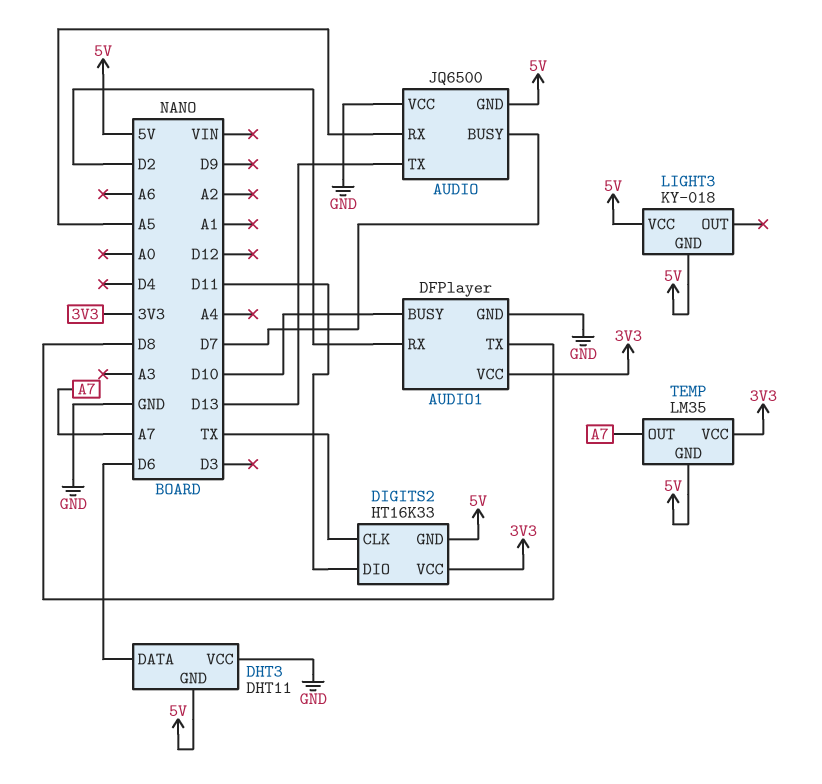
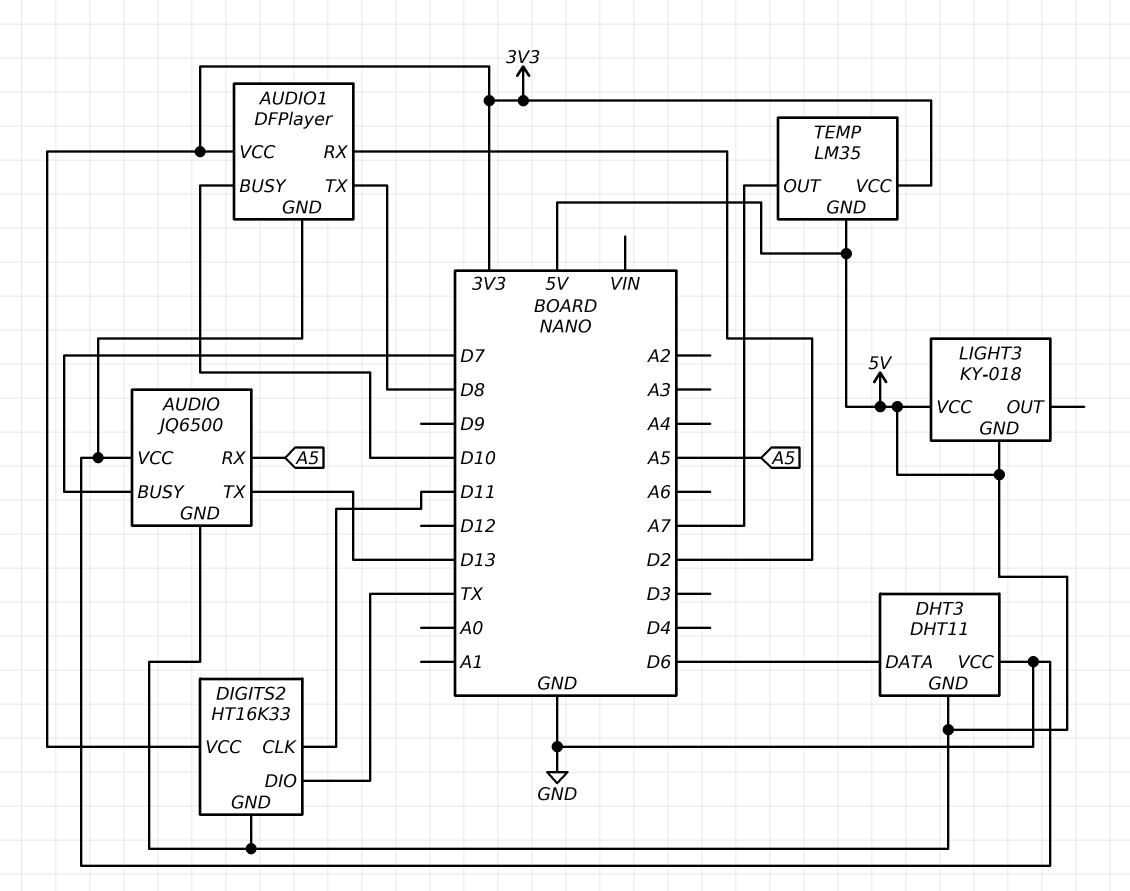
DIGITS2 pin CLK: TX -> D11
DIGITS2 pin DIO: D11 -> TX

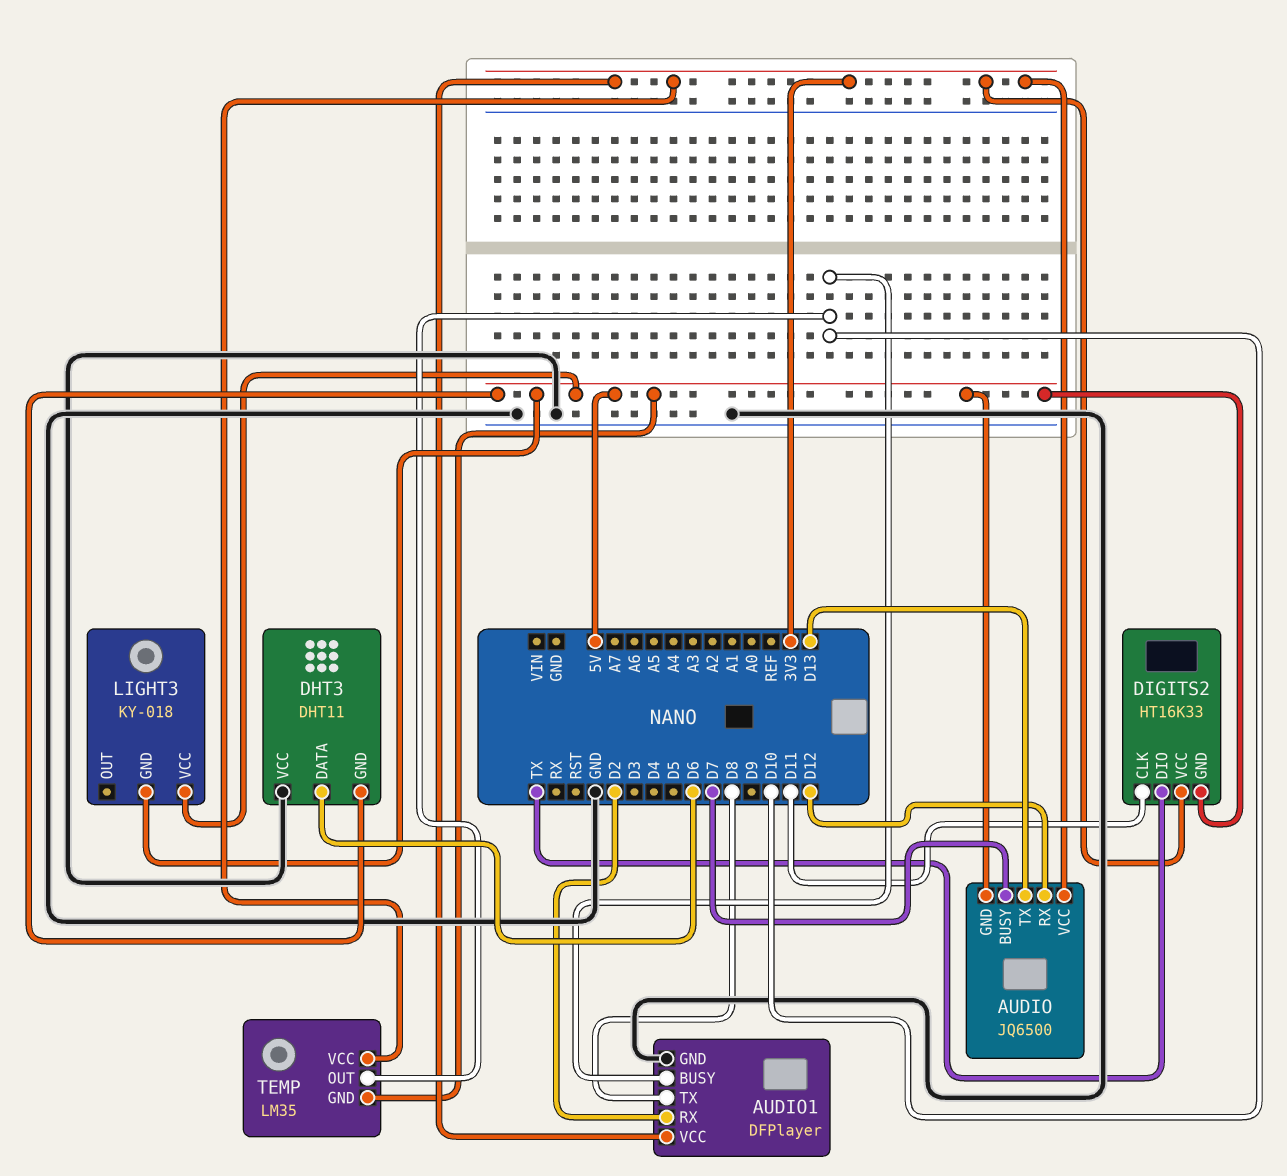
AUDIO pin RX: A5 -> D12
AUDIO pin VCC: GND -> 3V3
TEMP pin OUT: A7 -> D10

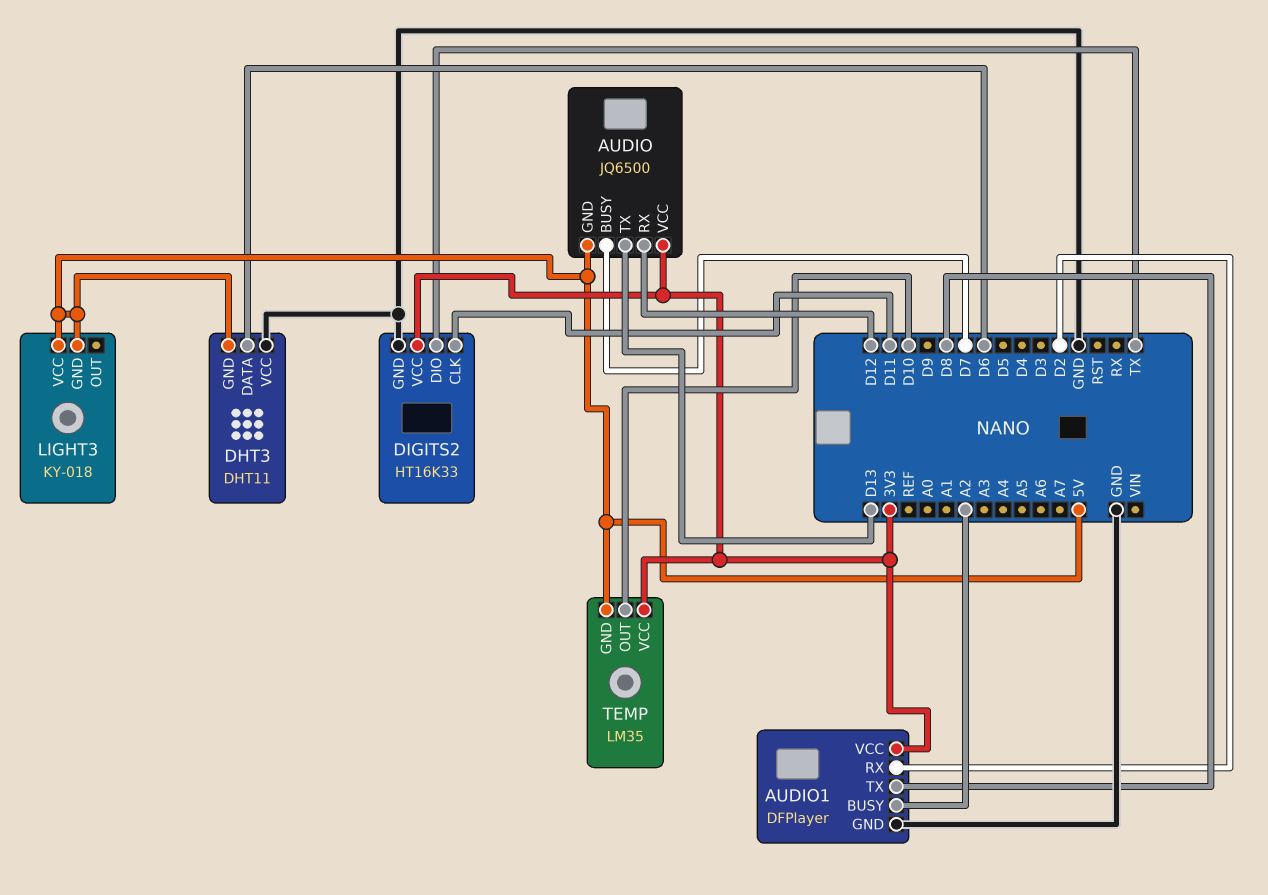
AUDIO1 pin BUSY: D10 -> A2
DIGITS2 pin GND: 5V -> GND

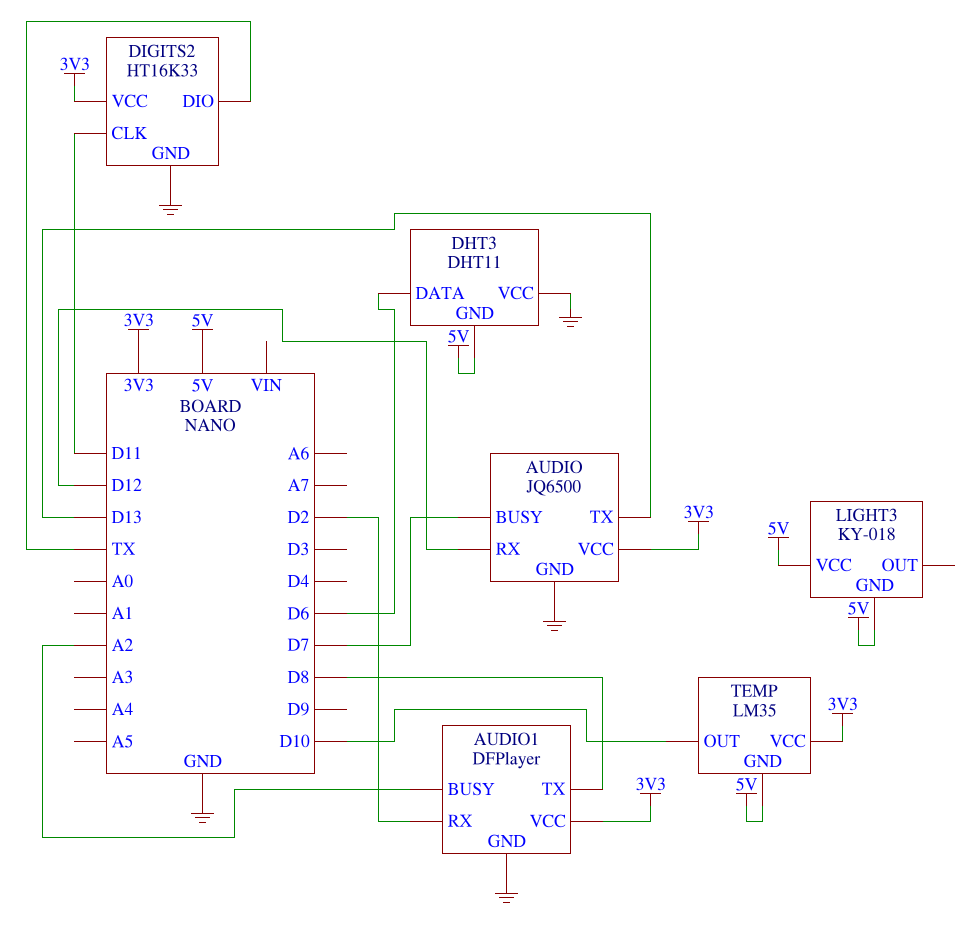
AUDIO pin GND: 5V -> GND

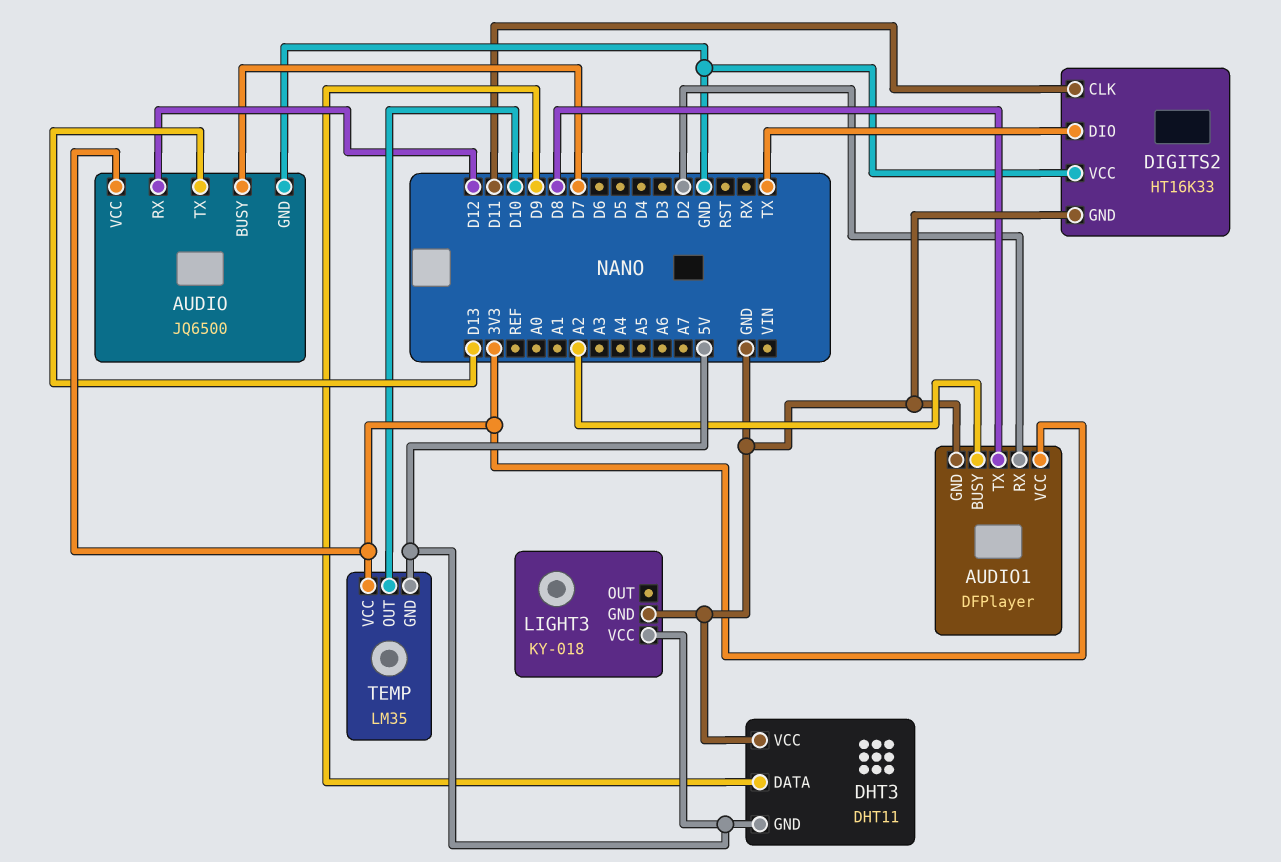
DHT3 pin DATA: D6 -> D9
DIGITS2 pin VCC: 3V3 -> GND
LIGHT3 pin GND: 5V -> GND

